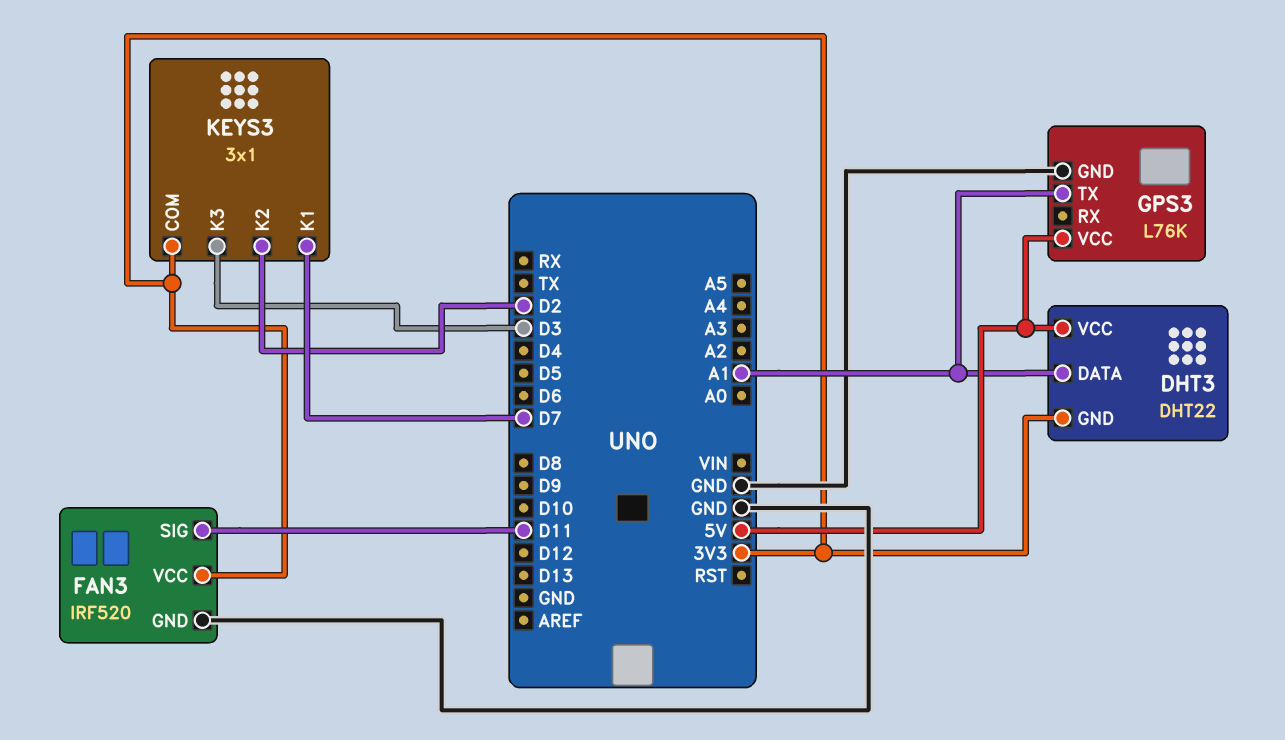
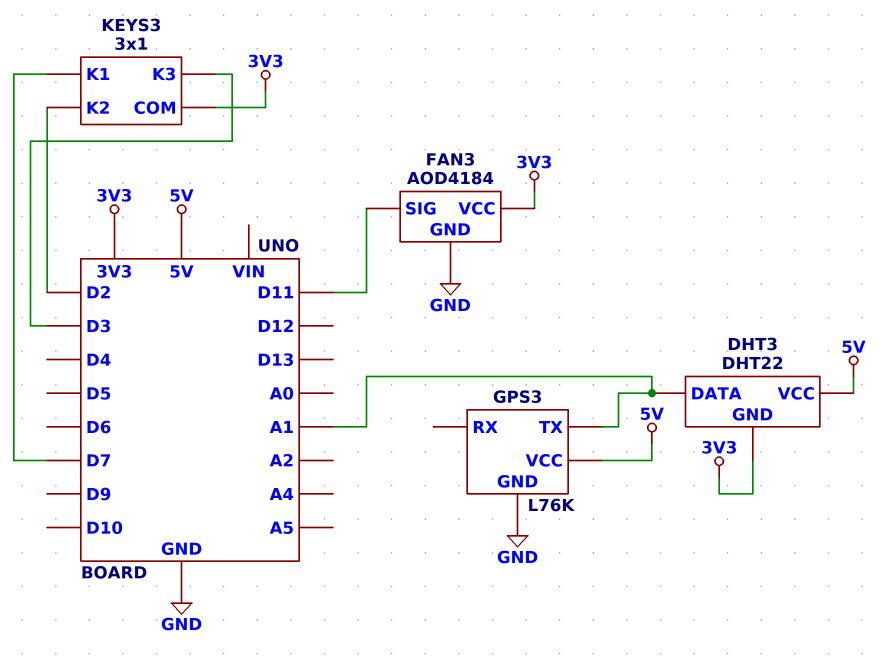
FAN3: IRF520 -> AOD4184

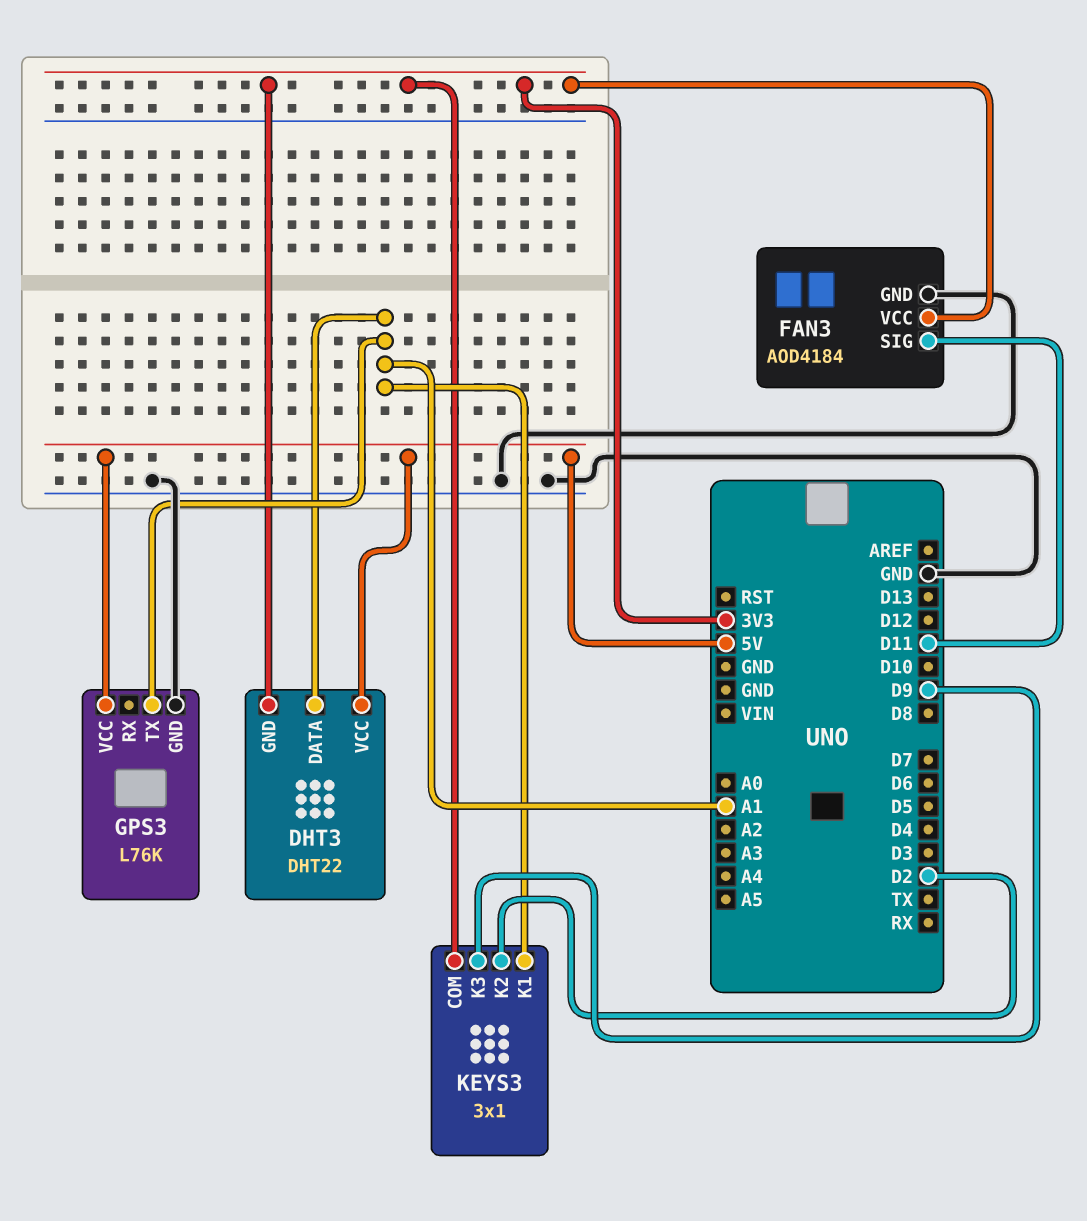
KEYS3 pin K1: D7 -> A1
KEYS3 pin K3: D3 -> D9

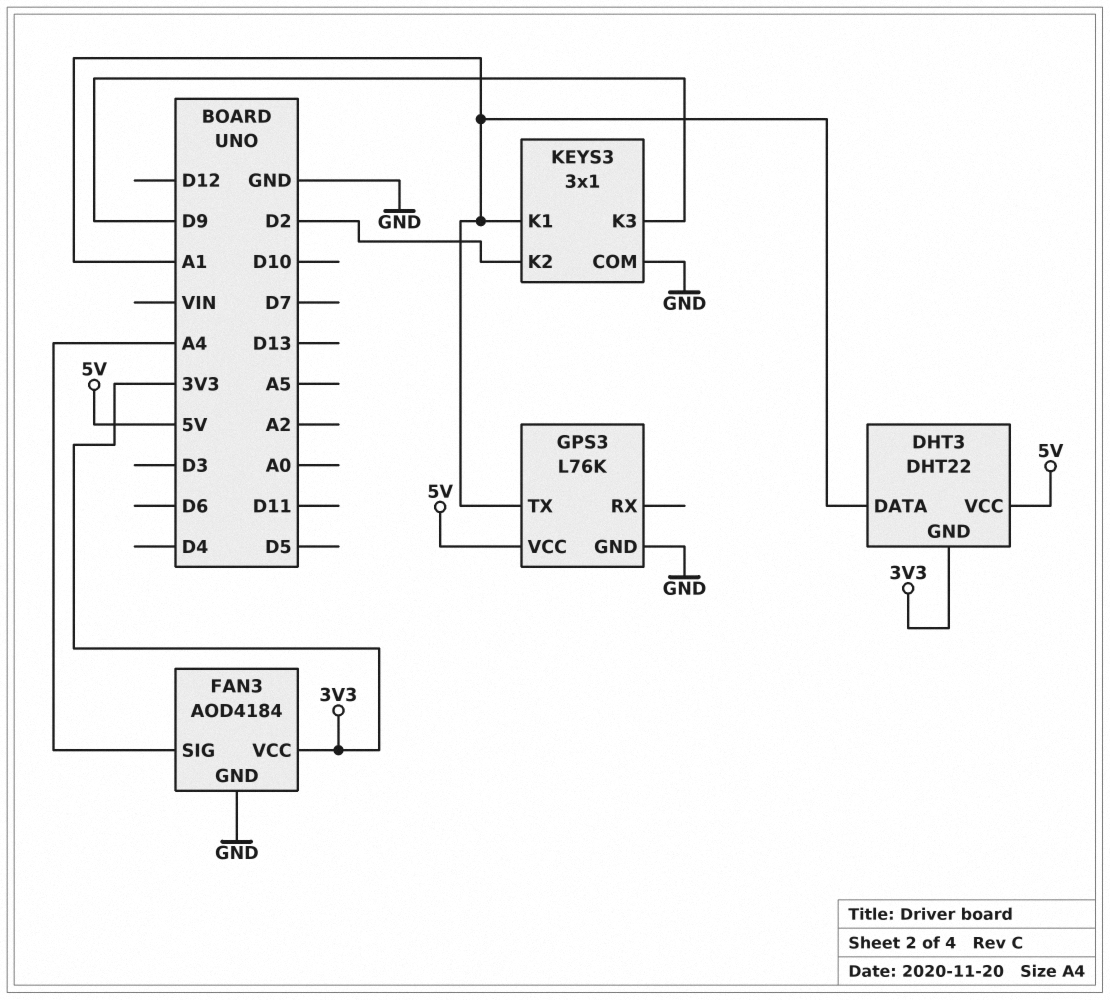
FAN3 pin SIG: D11 -> A4
KEYS3 pin COM: 3V3 -> GND

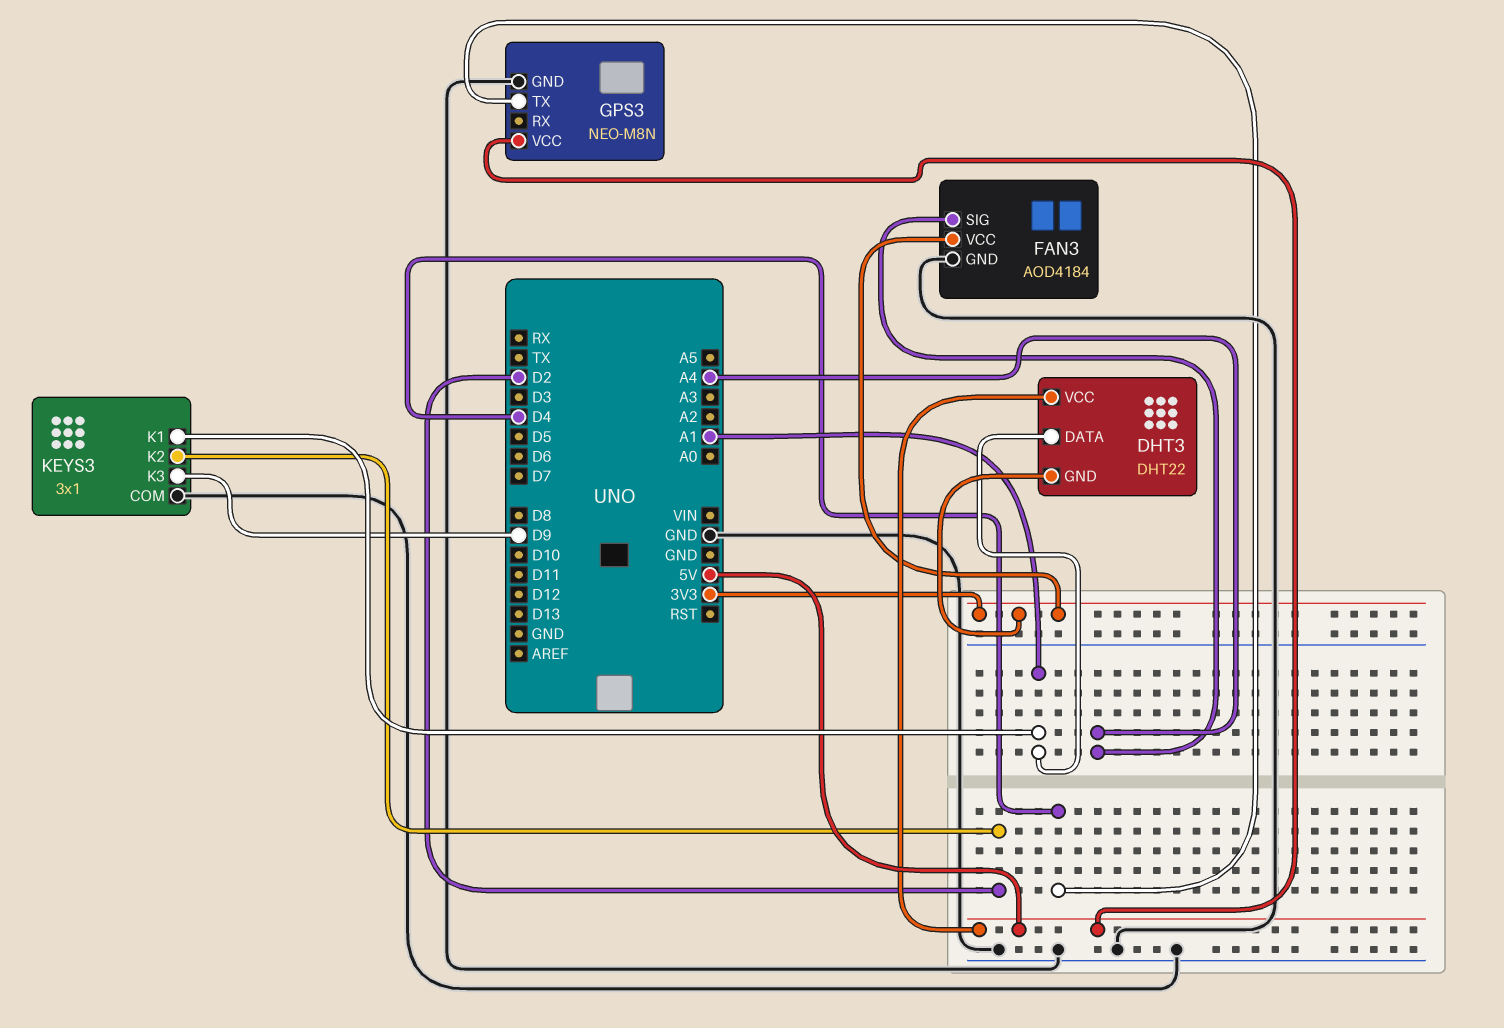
GPS3: L76K -> NEO-M8N
GPS3 pin TX: A1 -> D4

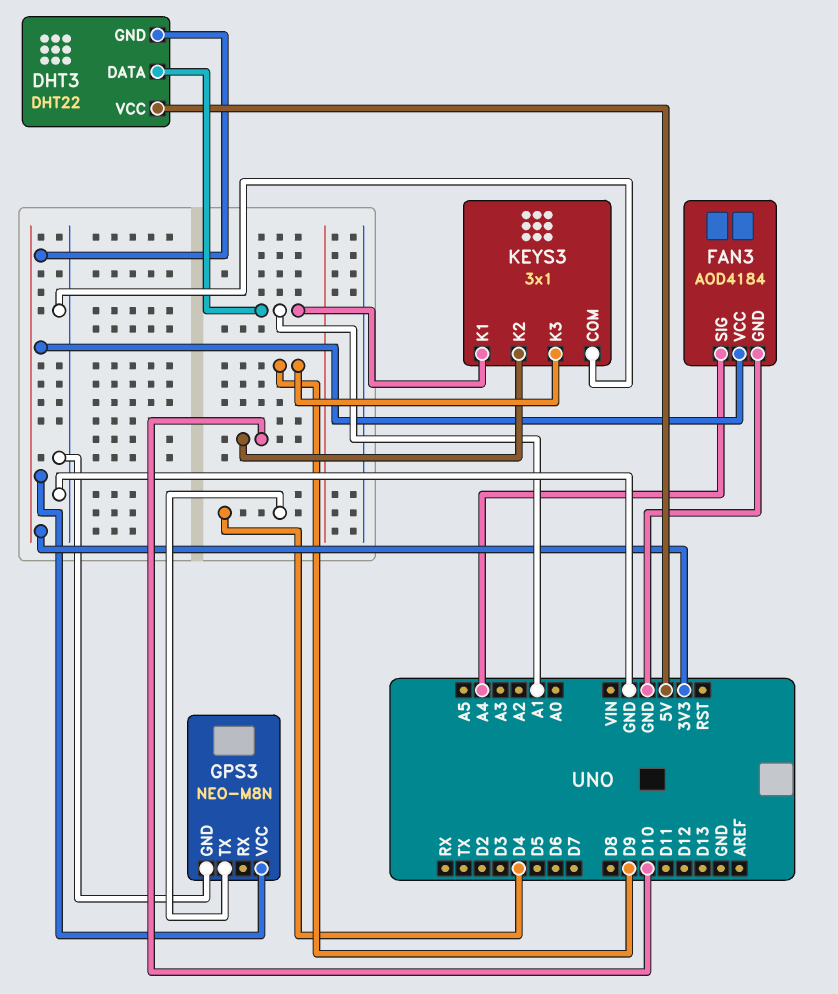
GPS3 pin VCC: 5V -> 3V3
KEYS3 pin K2: D2 -> D10

